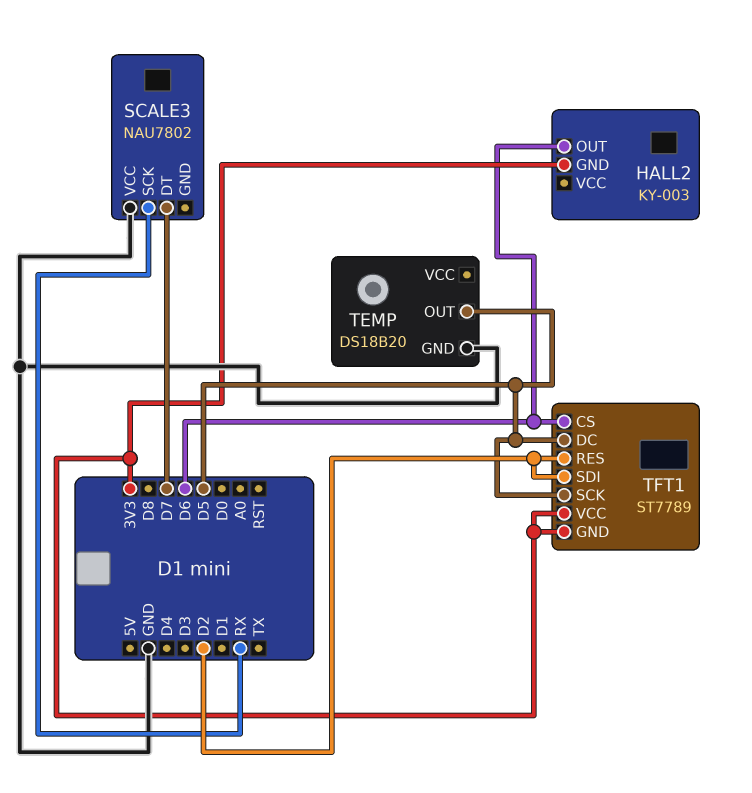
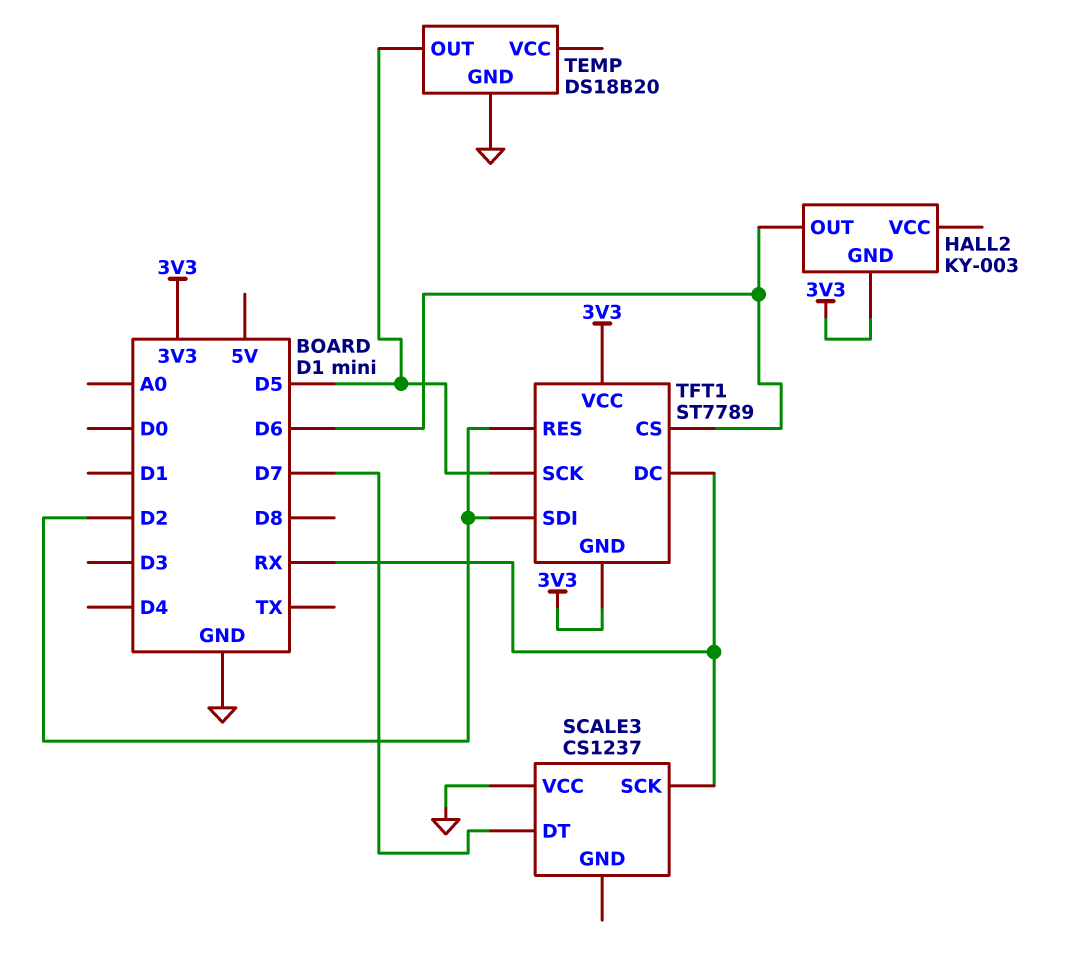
SCALE3: NAU7802 -> CS1237
TFT1 pin DC: D5 -> RX

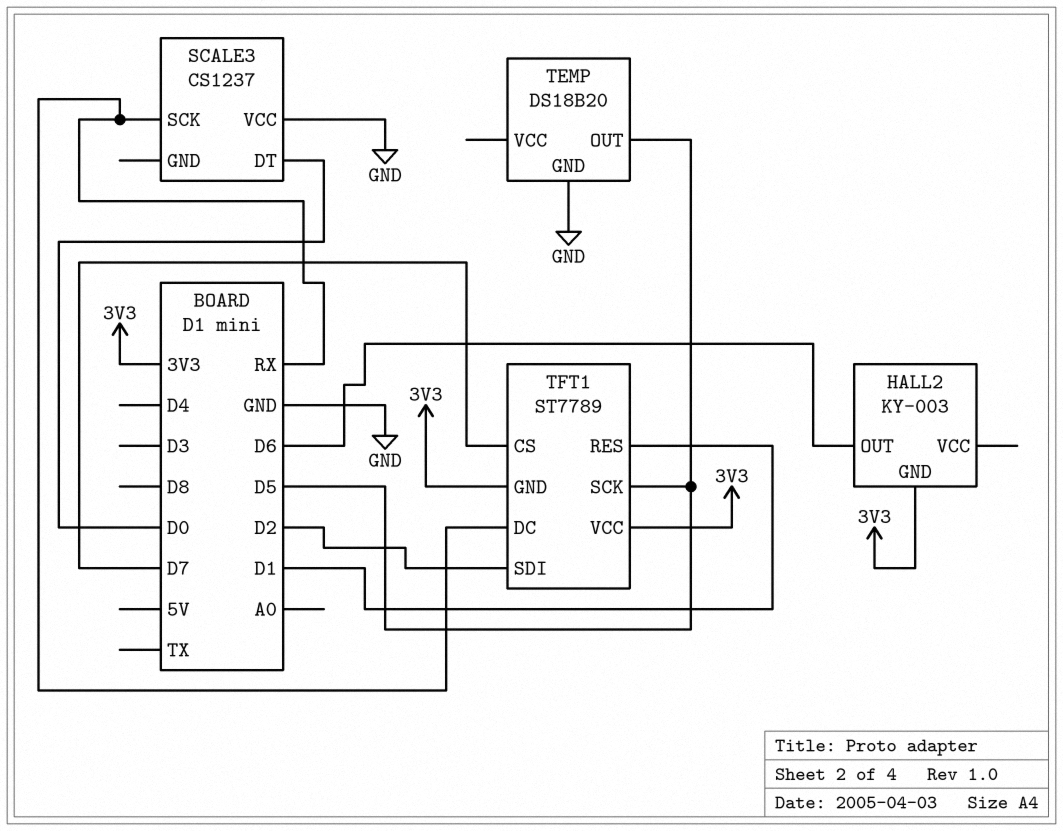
SCALE3 pin DT: D7 -> D0
TFT1 pin CS: D6 -> D7
TFT1 pin RES: D2 -> D1

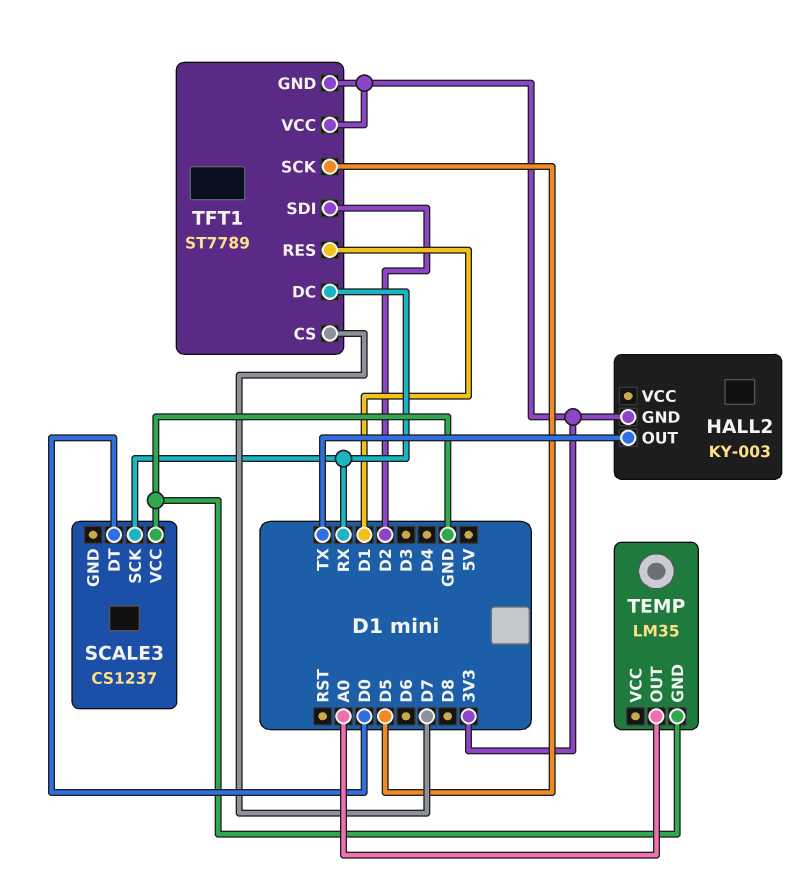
HALL2 pin OUT: D6 -> TX
TEMP: DS18B20 -> LM35
TEMP pin OUT: D5 -> A0

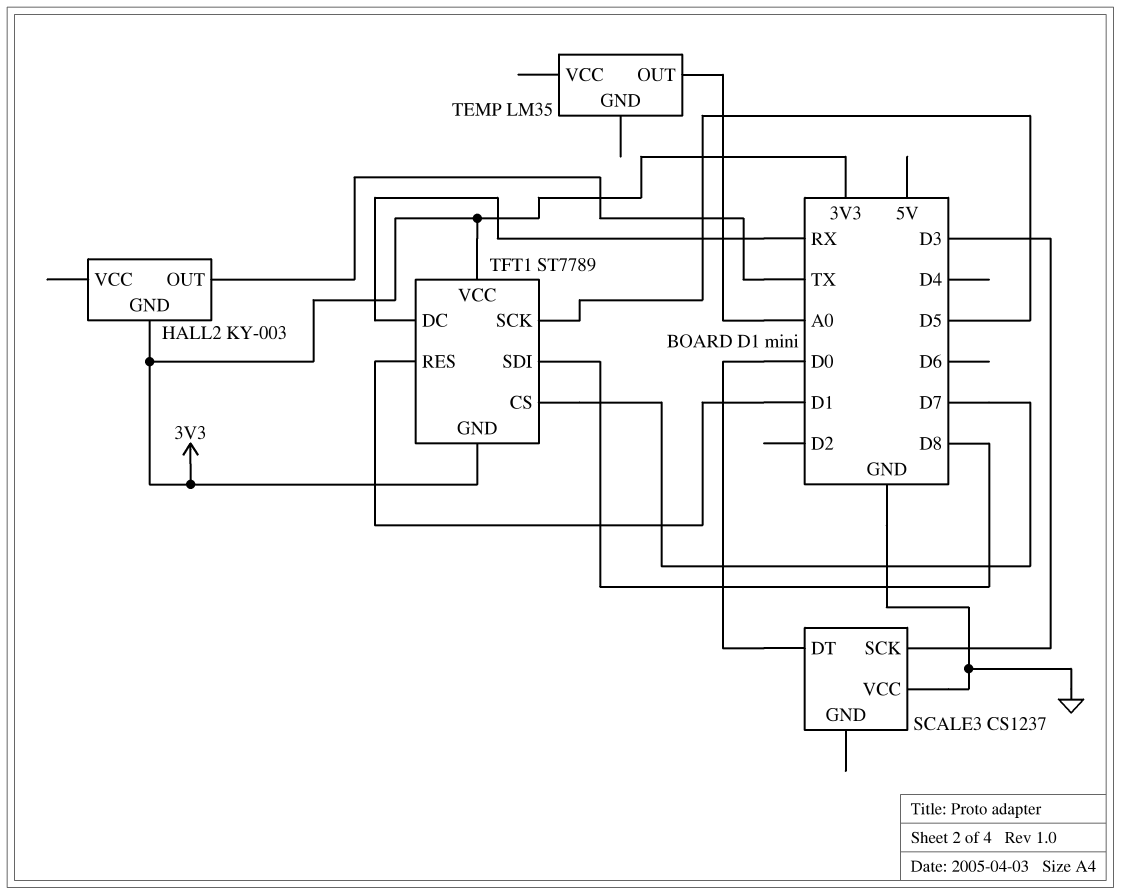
SCALE3 pin SCK: RX -> D3
TEMP pin GND: GND -> none
TFT1 pin SDI: D2 -> D8

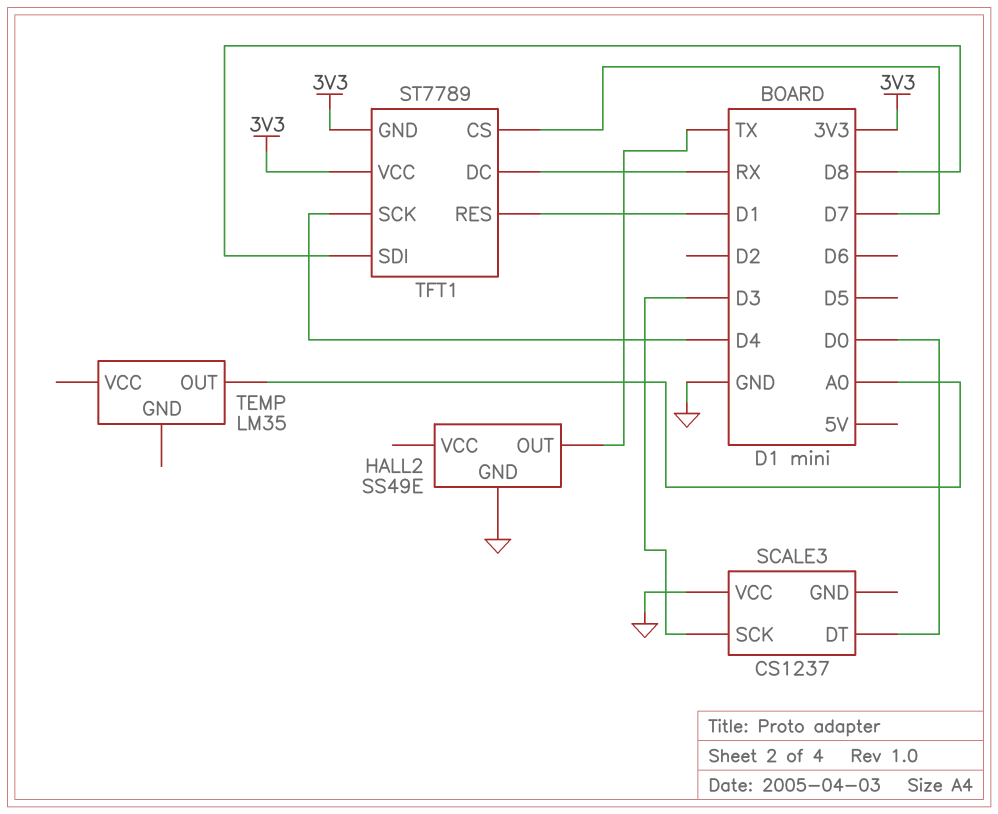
HALL2: KY-003 -> SS49E
HALL2 pin GND: 3V3 -> GND
TFT1 pin SCK: D5 -> D4

